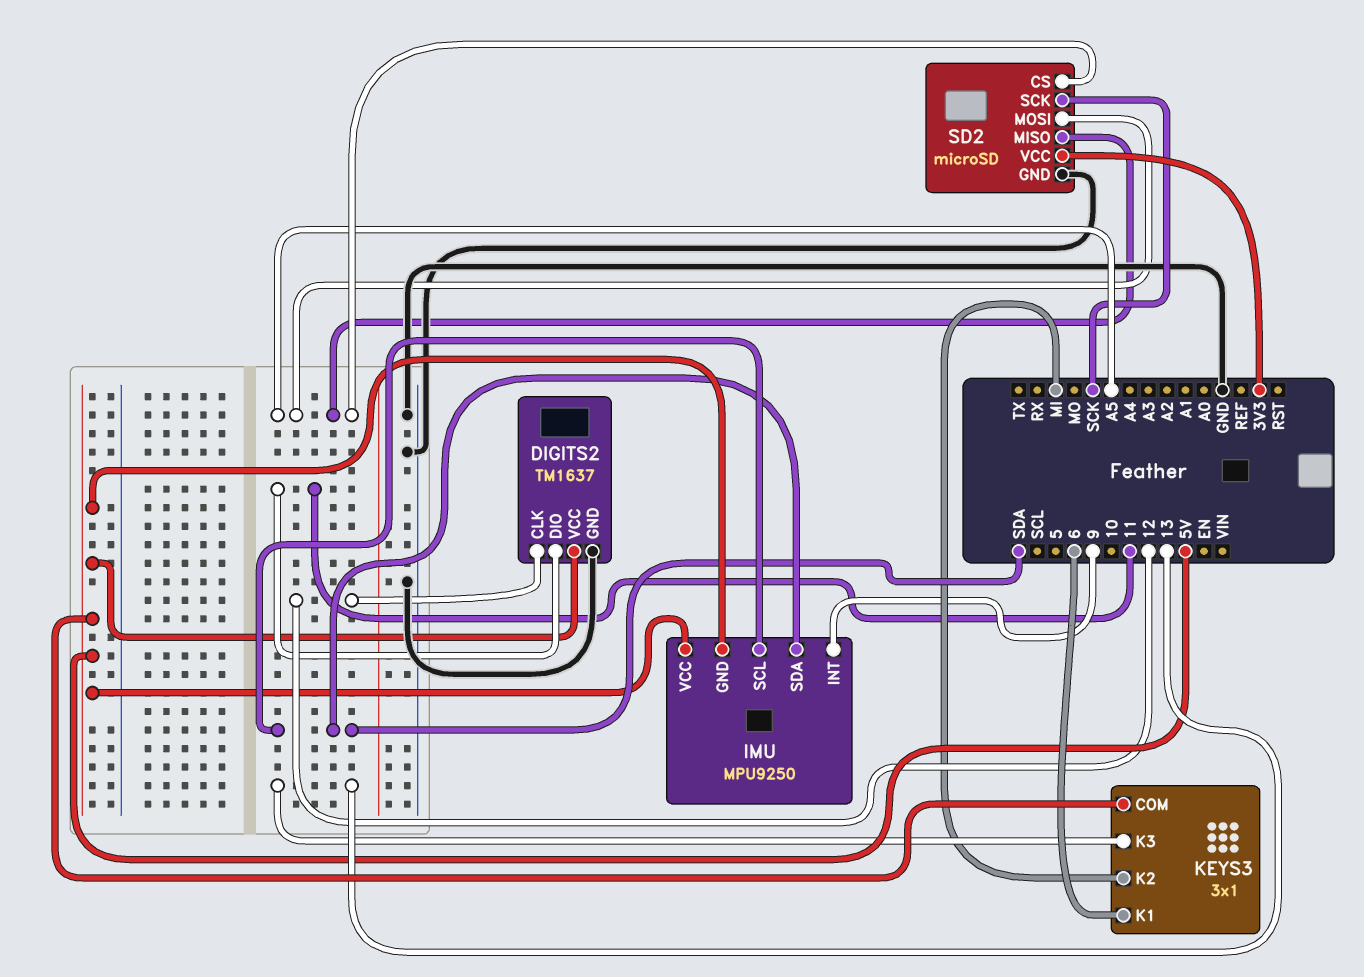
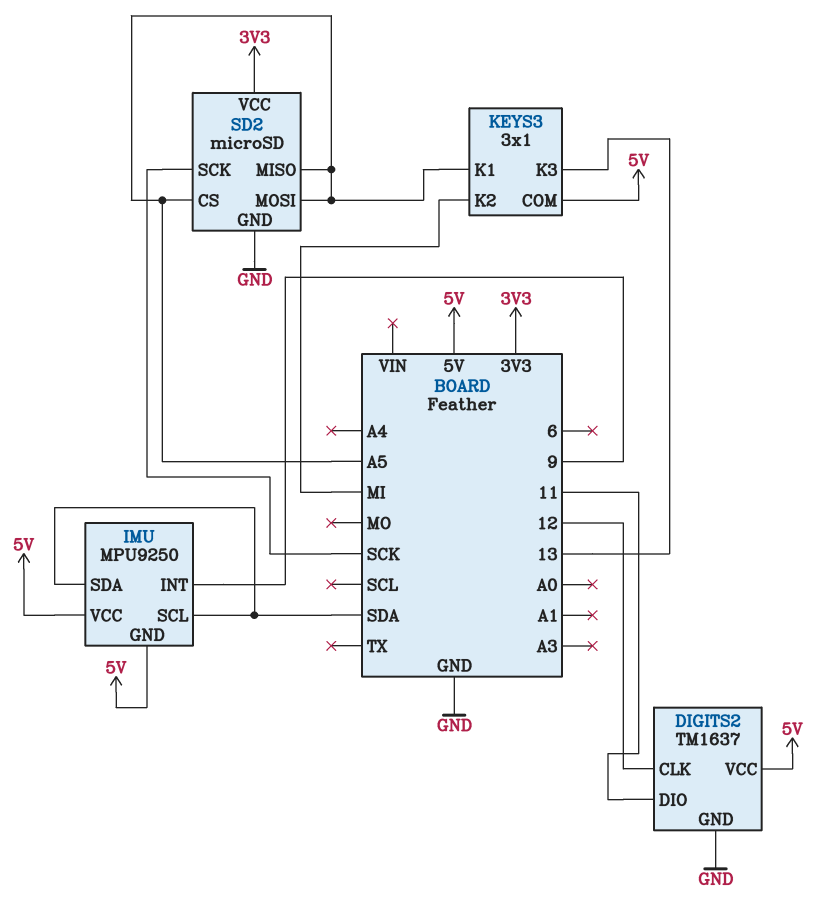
KEYS3 pin K1: 6 -> A5

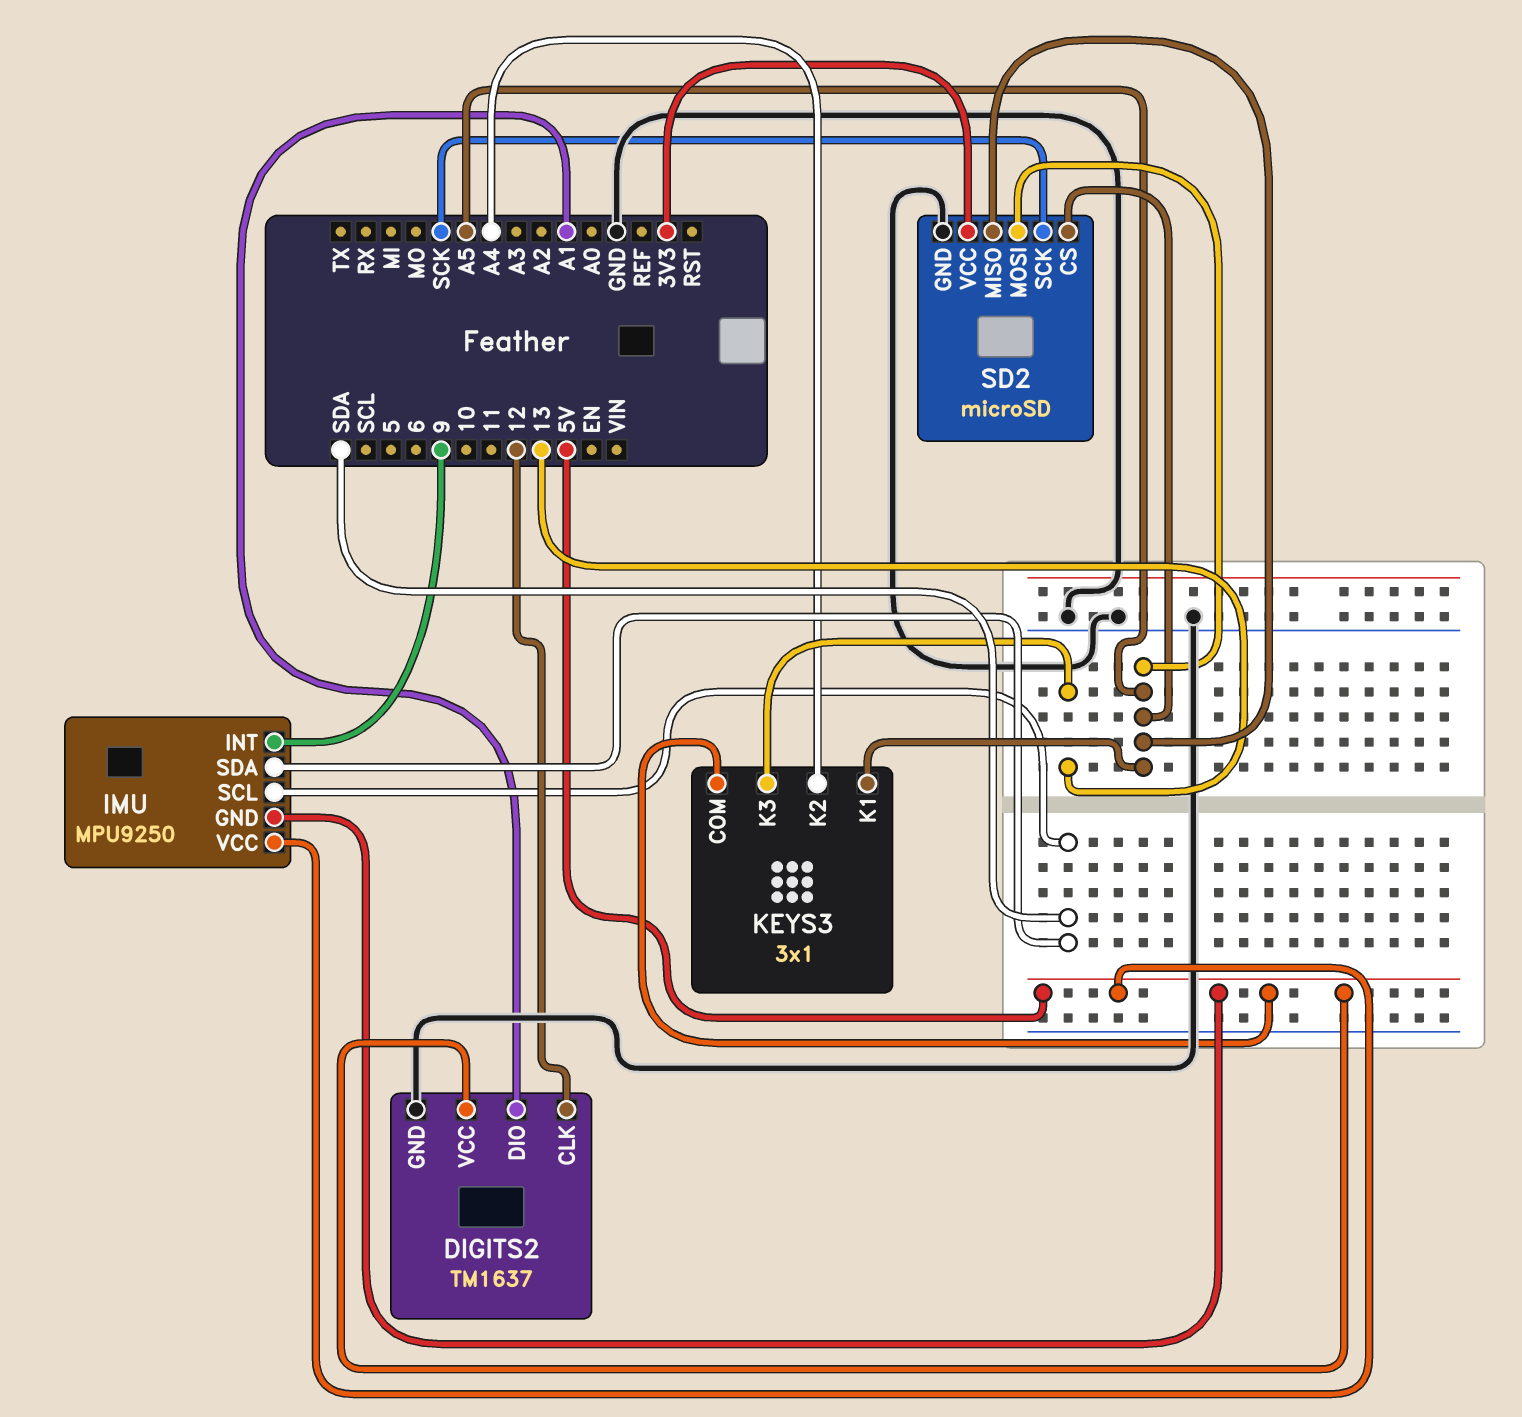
DIGITS2 pin DIO: 11 -> A1
KEYS3 pin K2: MI -> A4

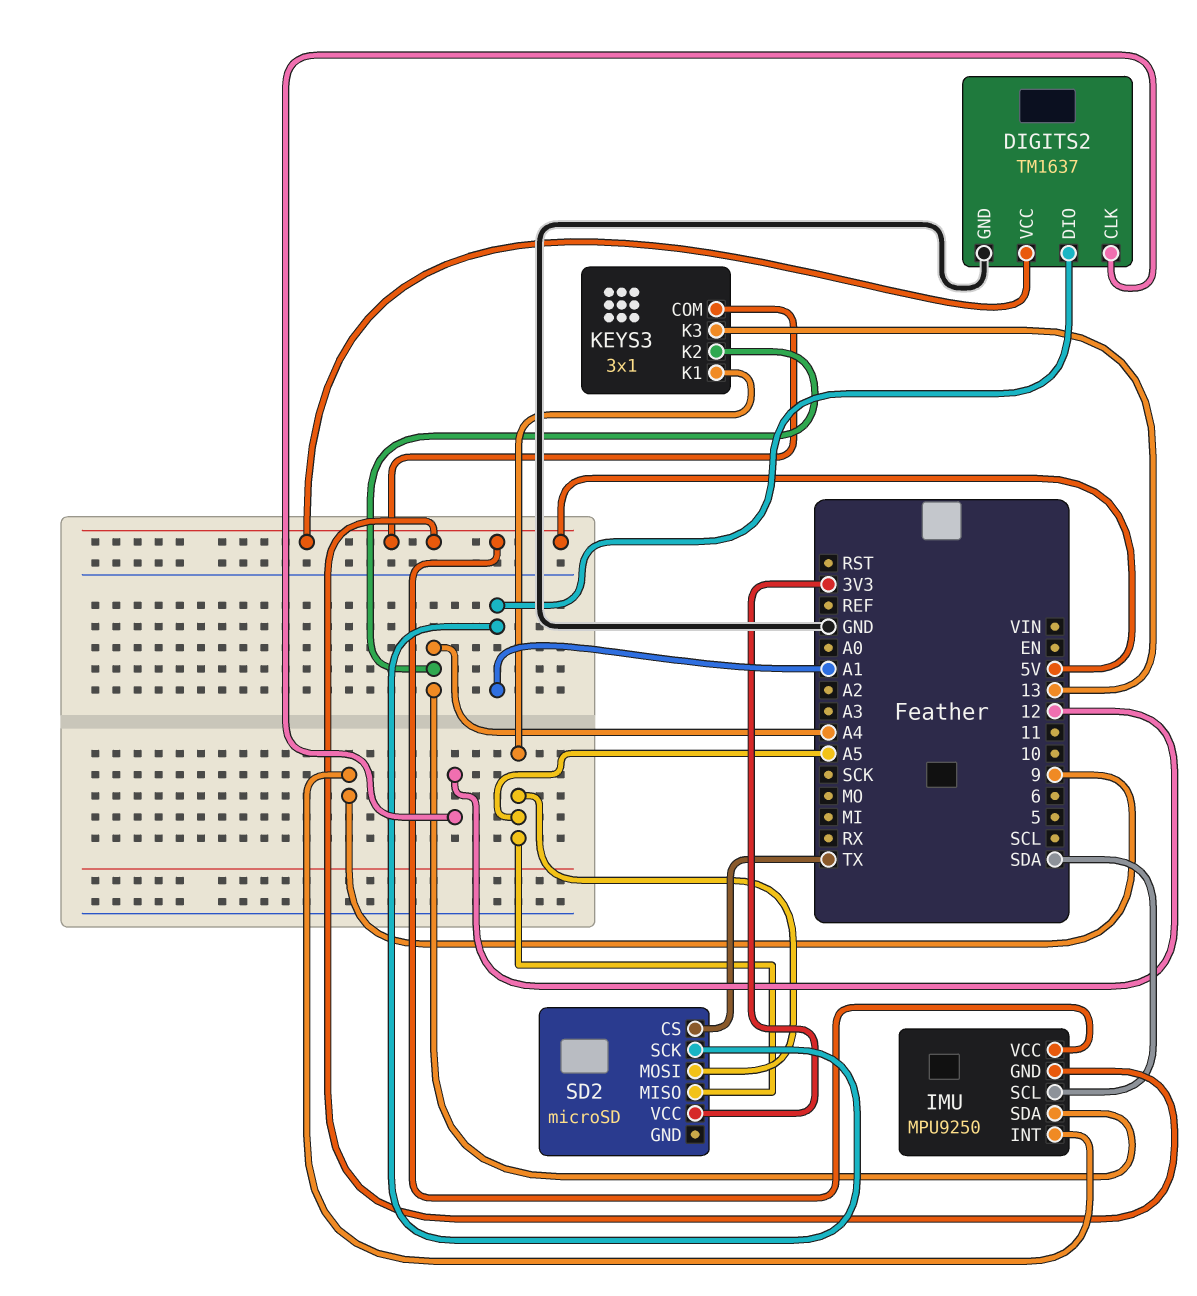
IMU pin SDA: SDA -> A4
SD2 pin CS: A5 -> TX
SD2 pin GND: GND -> none
SD2 pin SCK: SCK -> A1

